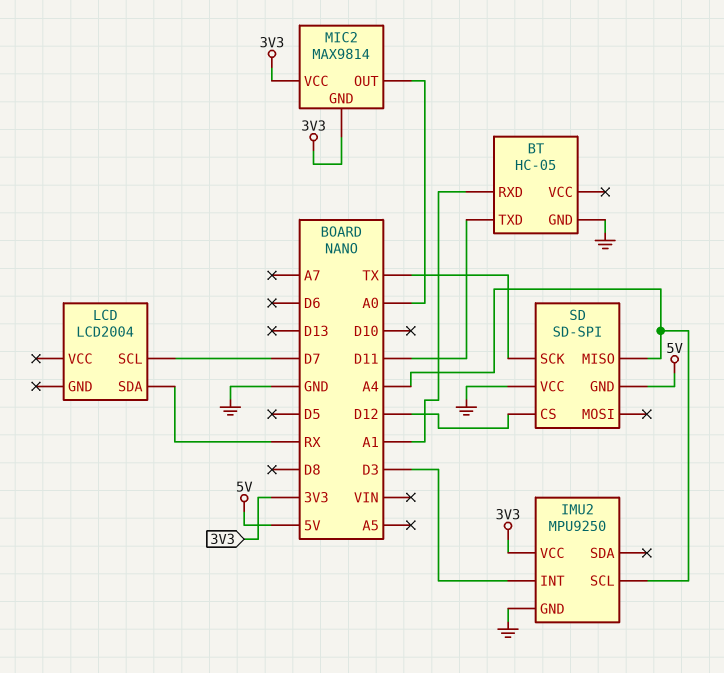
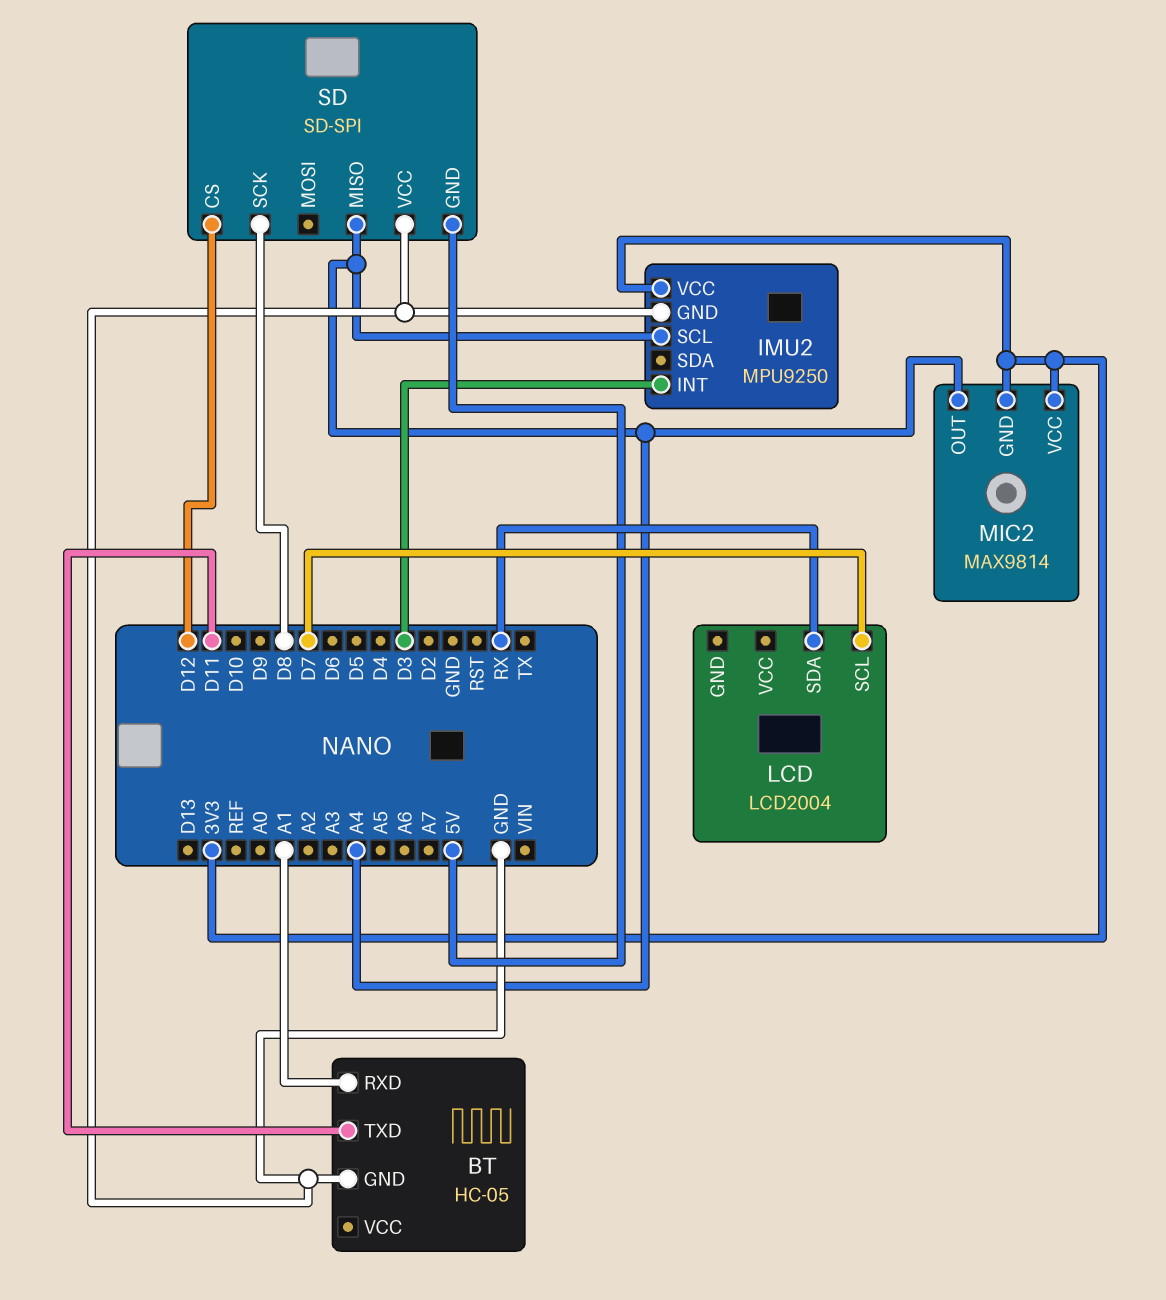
MIC2 pin OUT: A0 -> A4
SD pin SCK: TX -> D8

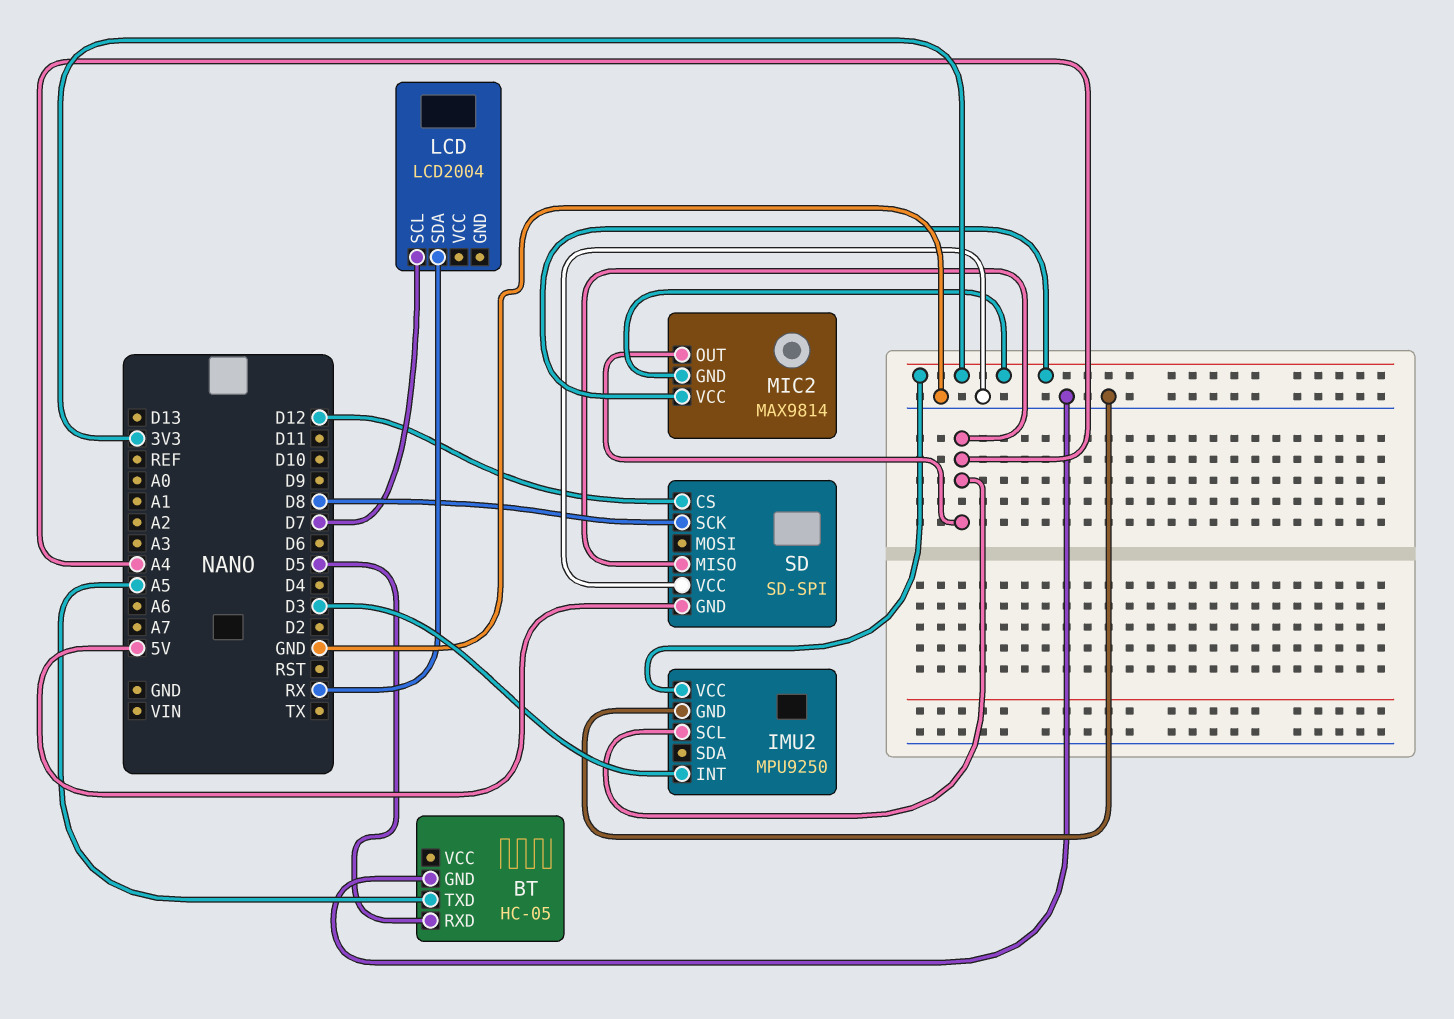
BT pin RXD: A1 -> D5
BT pin TXD: D11 -> A5

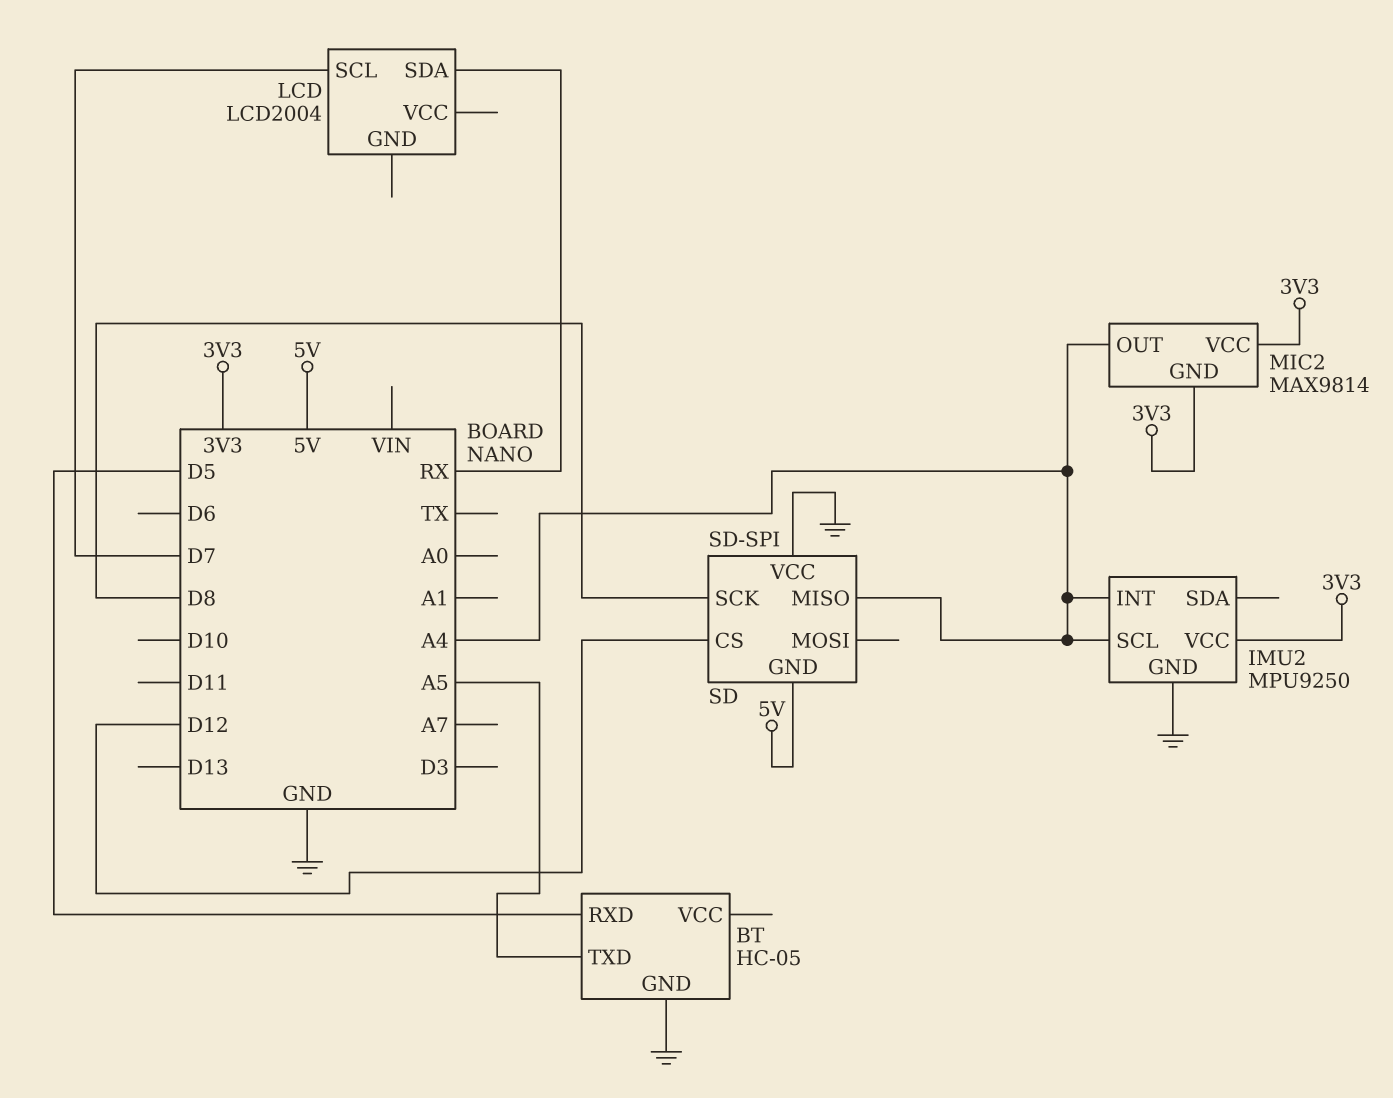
IMU2 pin INT: D3 -> A4

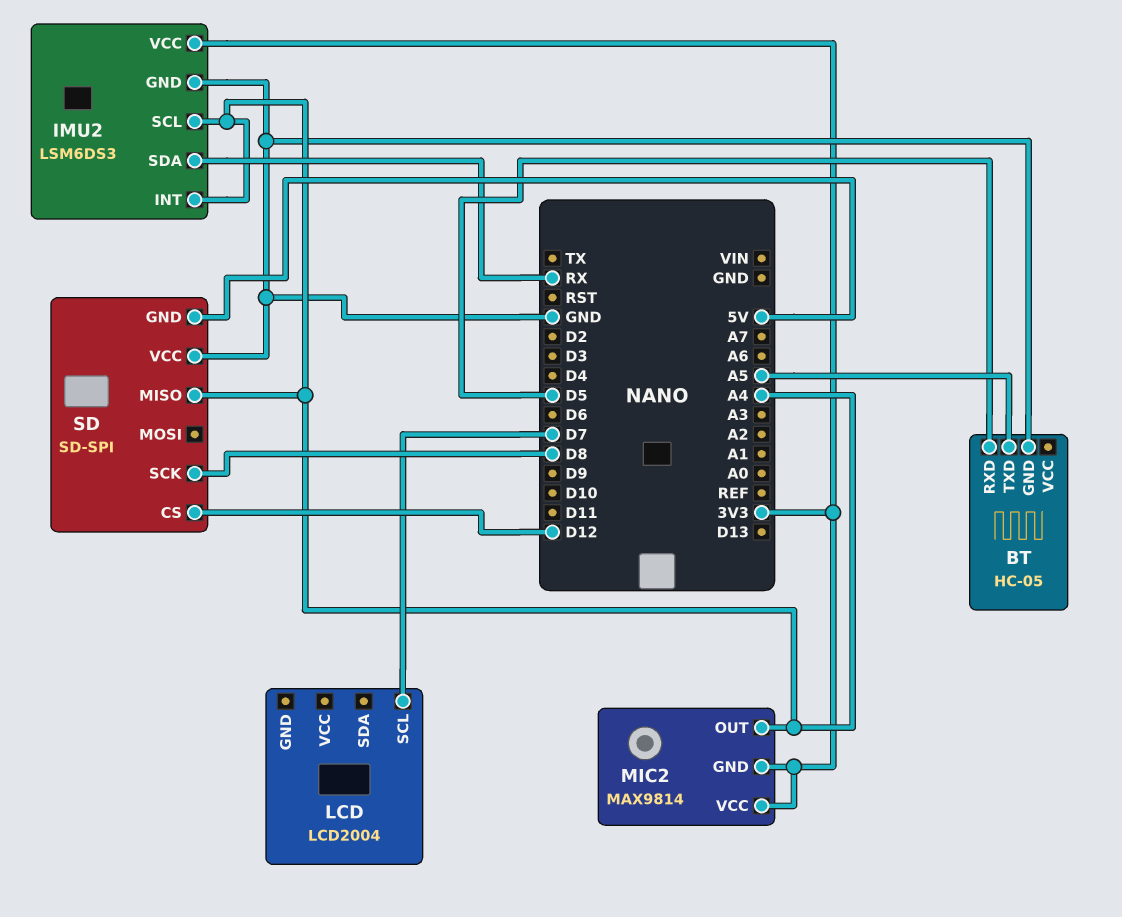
IMU2: MPU9250 -> LSM6DS3
IMU2 pin SDA: none -> RX
LCD pin SDA: RX -> none

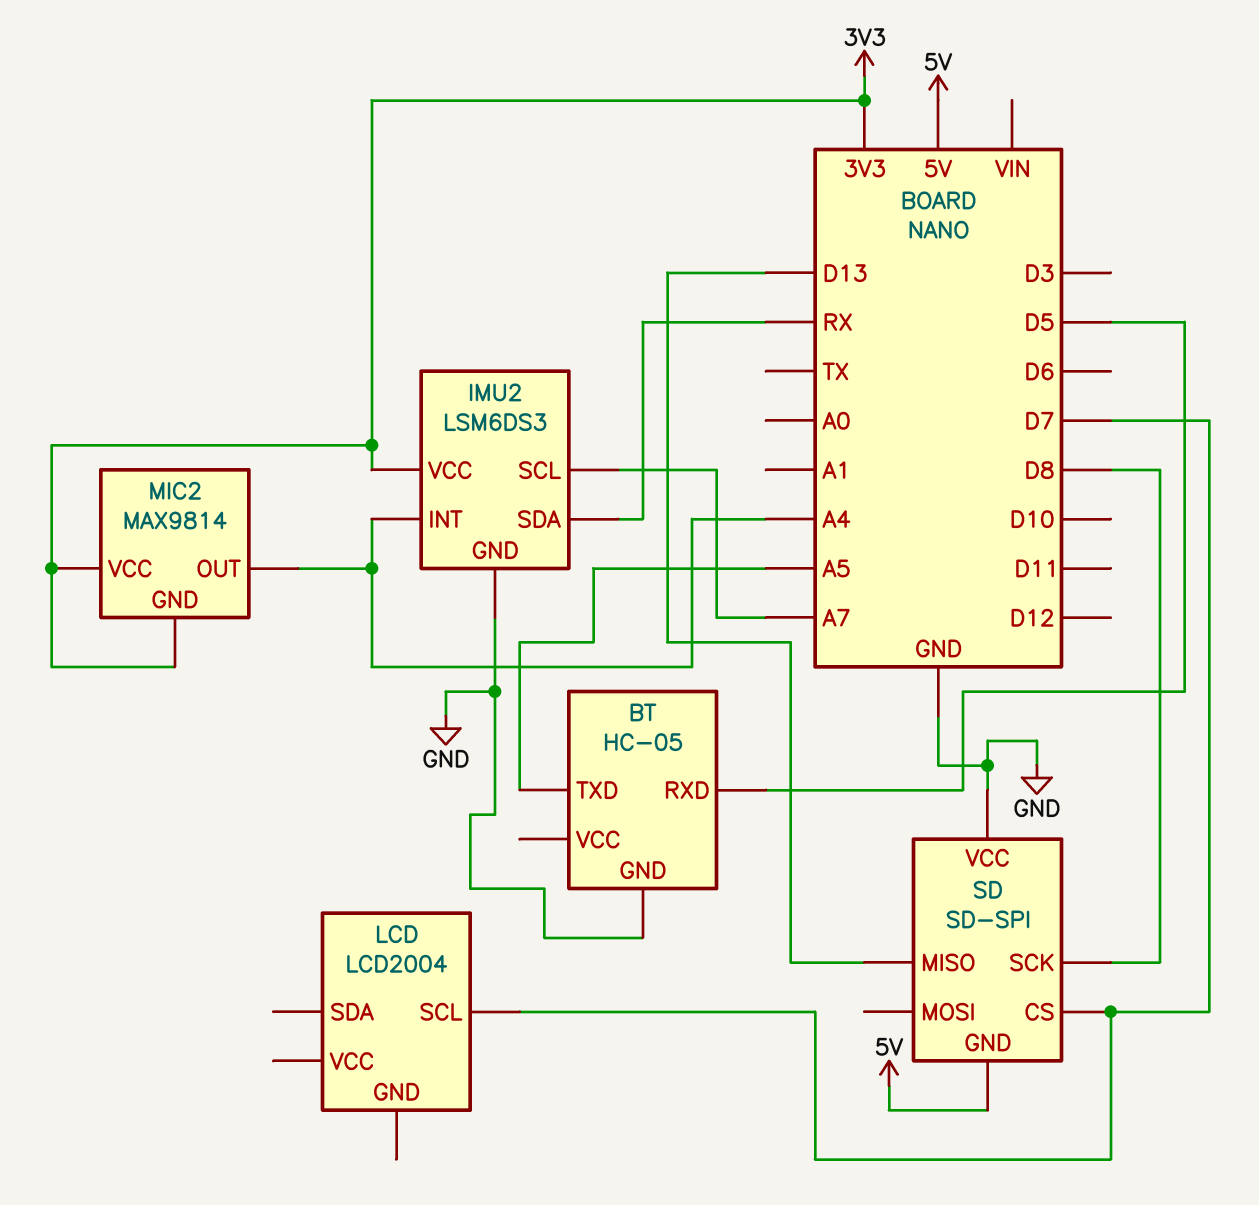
IMU2 pin SCL: A4 -> A7
SD pin CS: D12 -> D7
SD pin MISO: A4 -> D13

